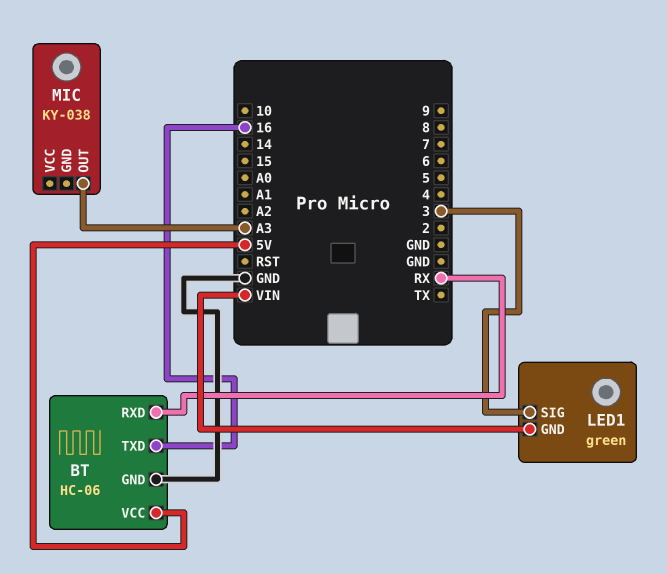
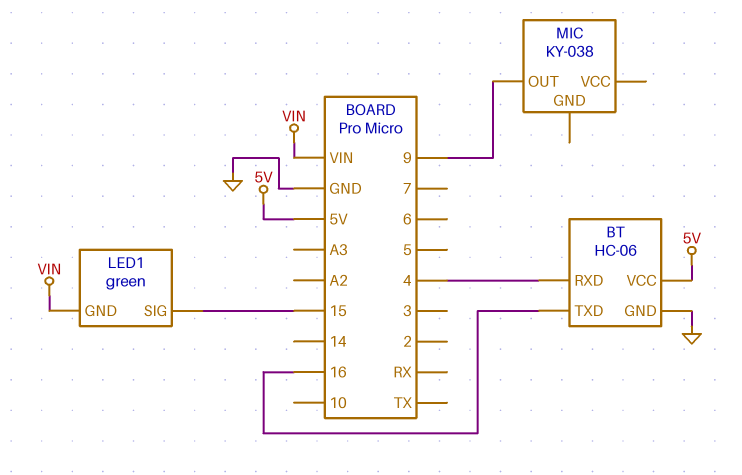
BT pin RXD: RX -> 4
LED1 pin SIG: 3 -> 15
MIC pin OUT: A3 -> 9

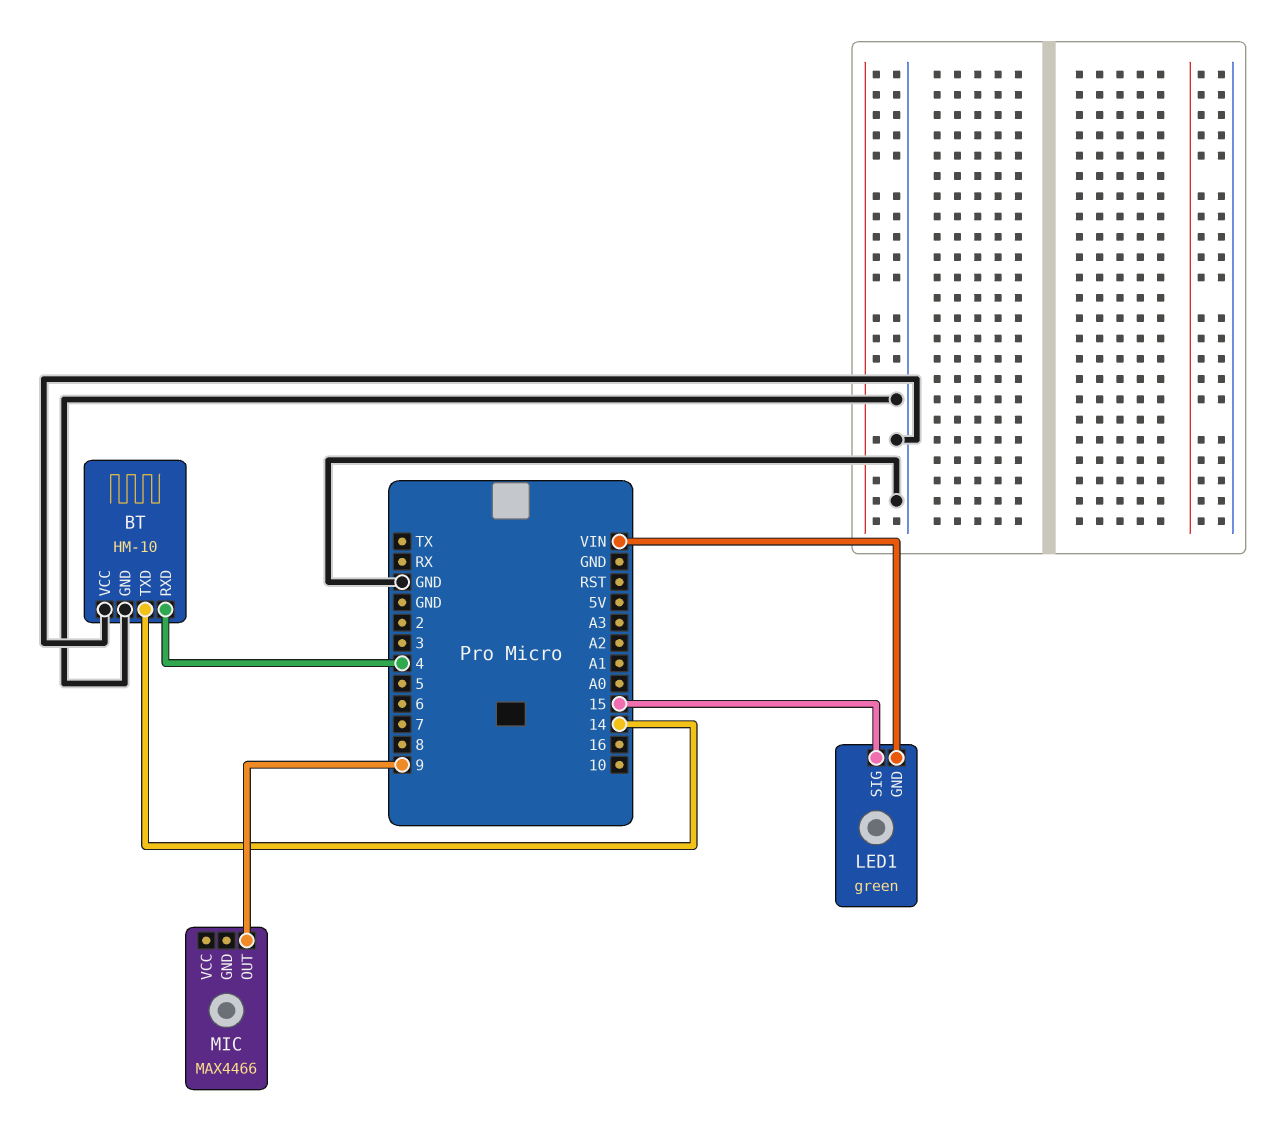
BT: HC-06 -> HM-10
BT pin TXD: 16 -> 14
BT pin VCC: 5V -> GND
MIC: KY-038 -> MAX4466

